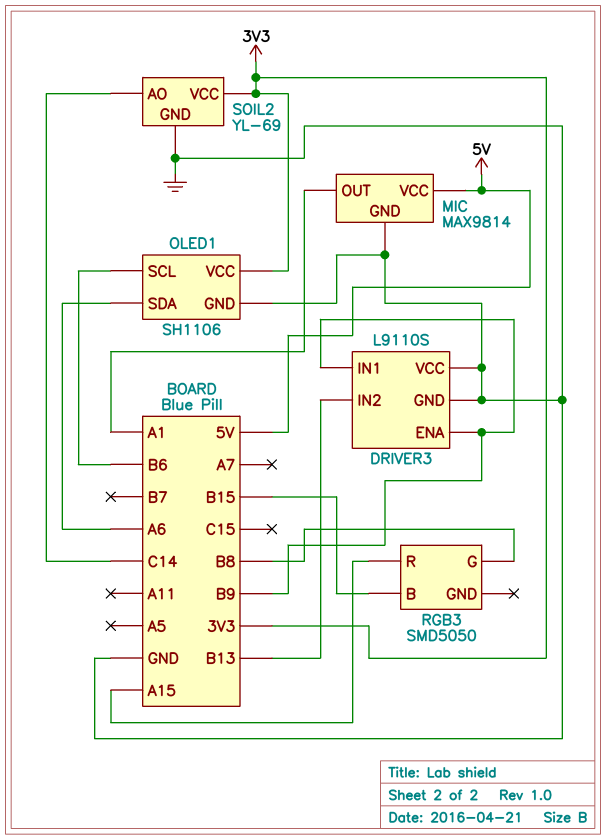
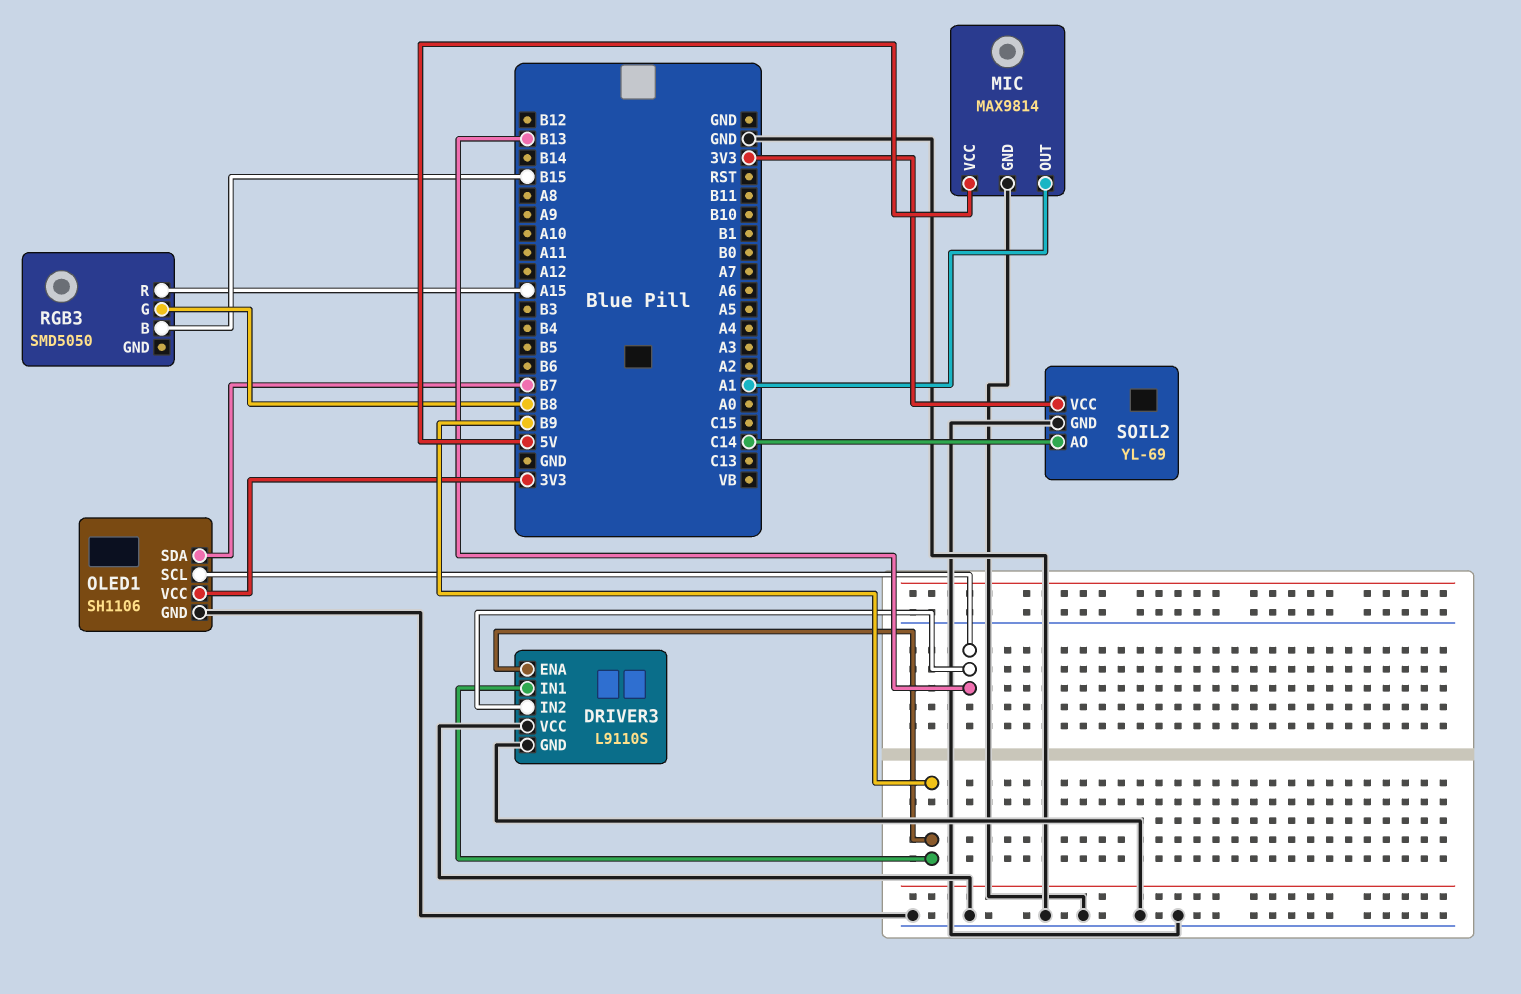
OLED1 pin SCL: B6 -> B13
OLED1 pin SDA: A6 -> B7

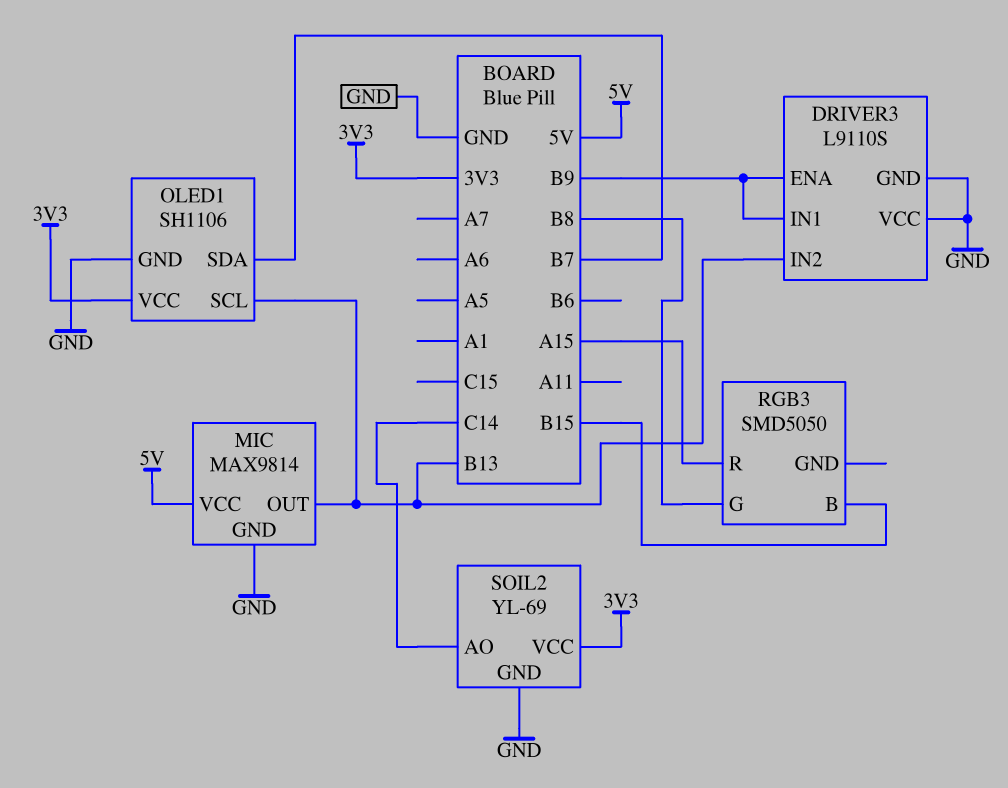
MIC pin OUT: A1 -> B13

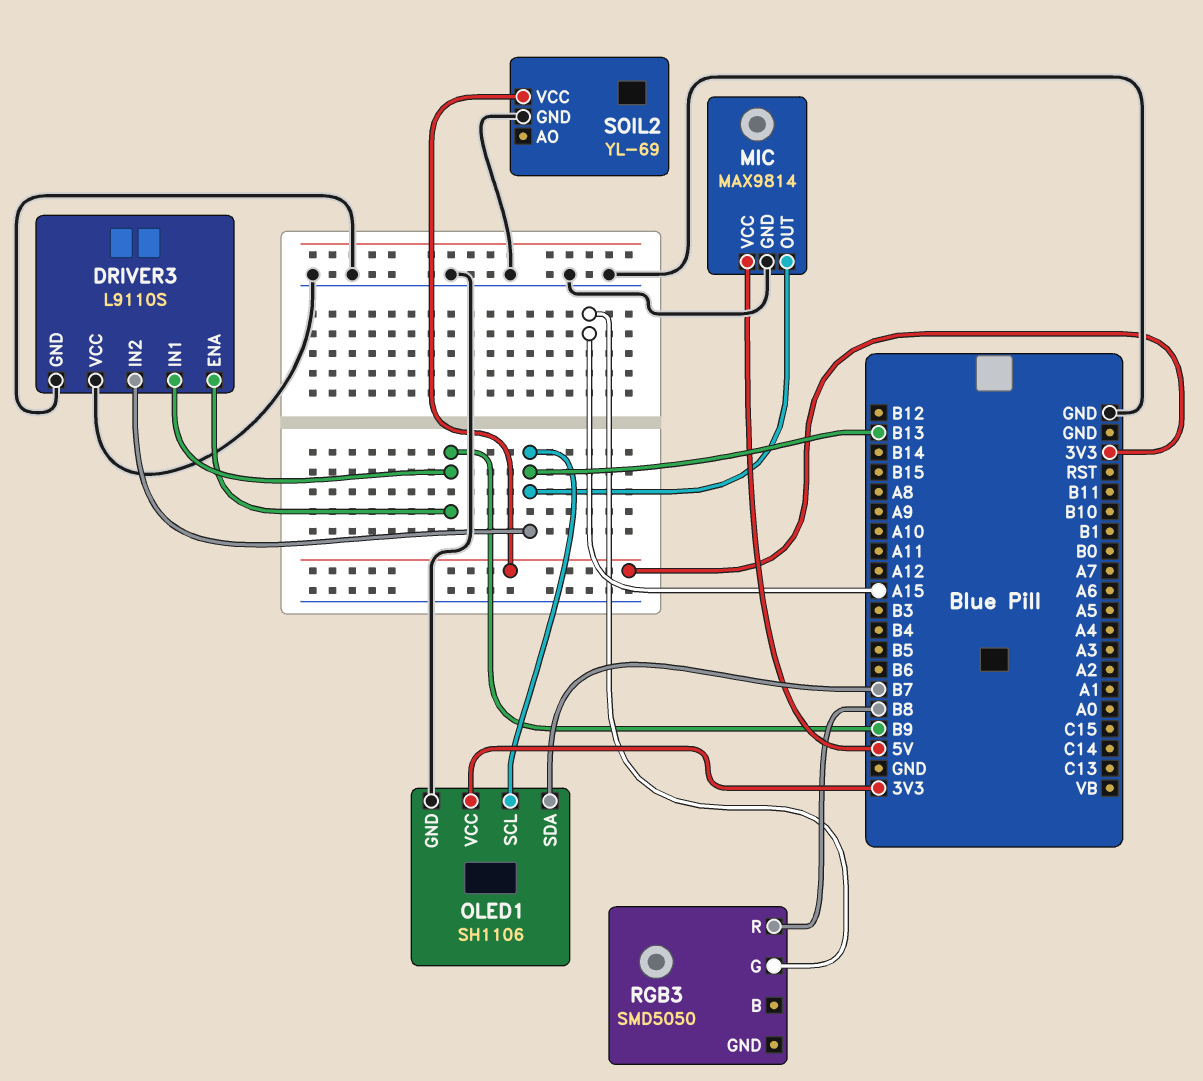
RGB3 pin B: B15 -> none
RGB3 pin G: B8 -> A15
RGB3 pin R: A15 -> B8
SOIL2 pin AO: C14 -> none

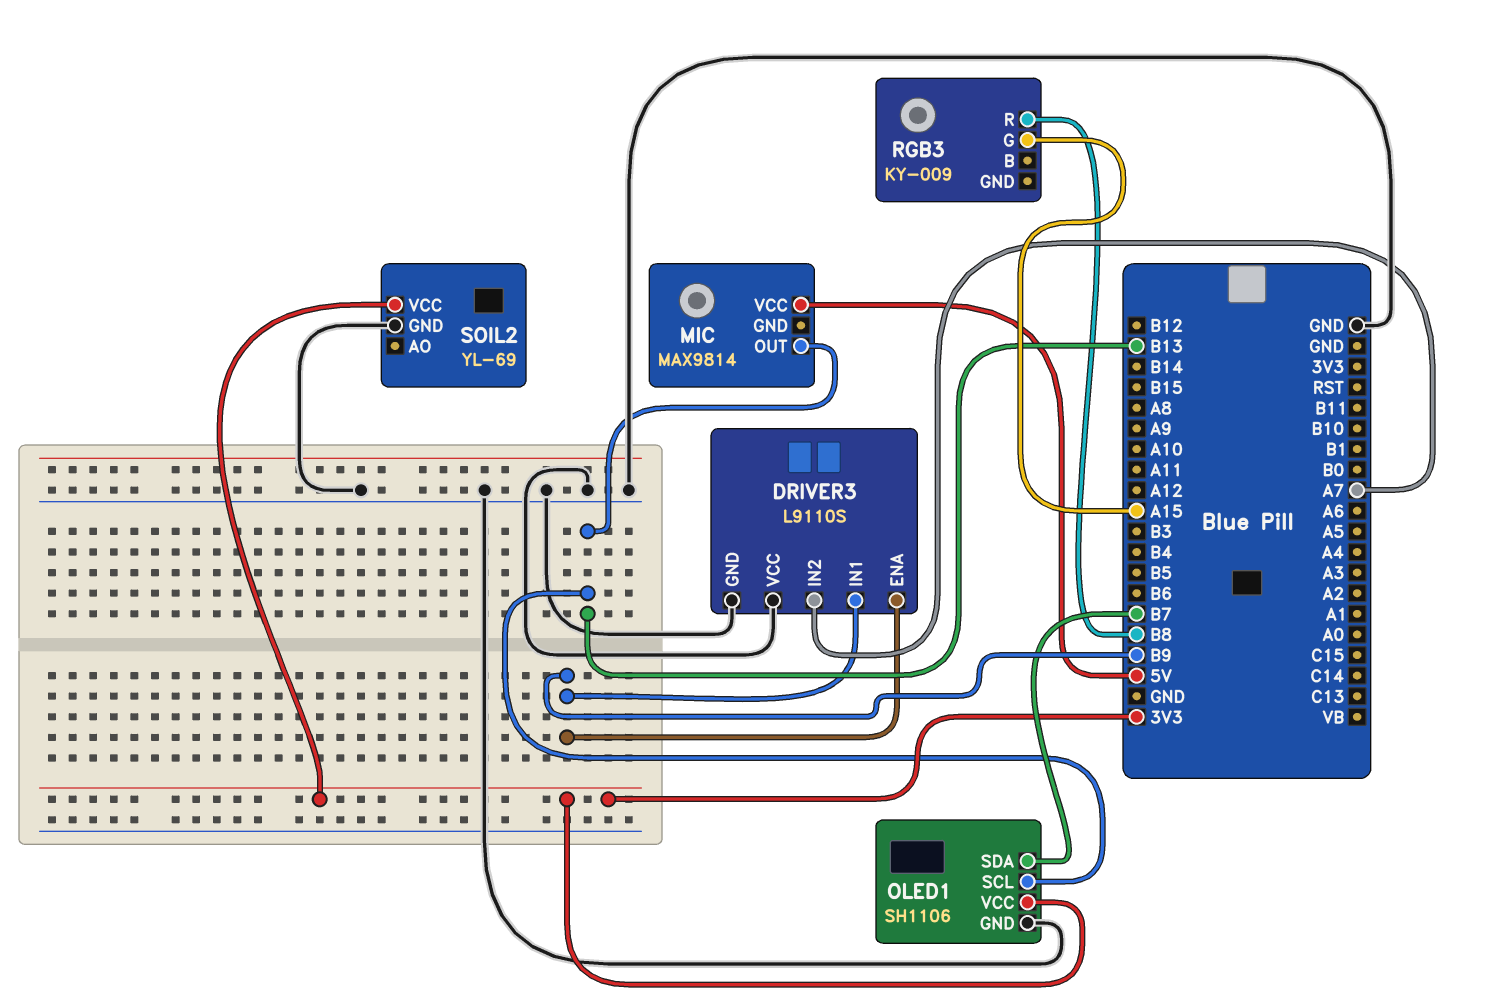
DRIVER3 pin IN2: B13 -> A7
MIC pin GND: GND -> none
RGB3: SMD5050 -> KY-009

